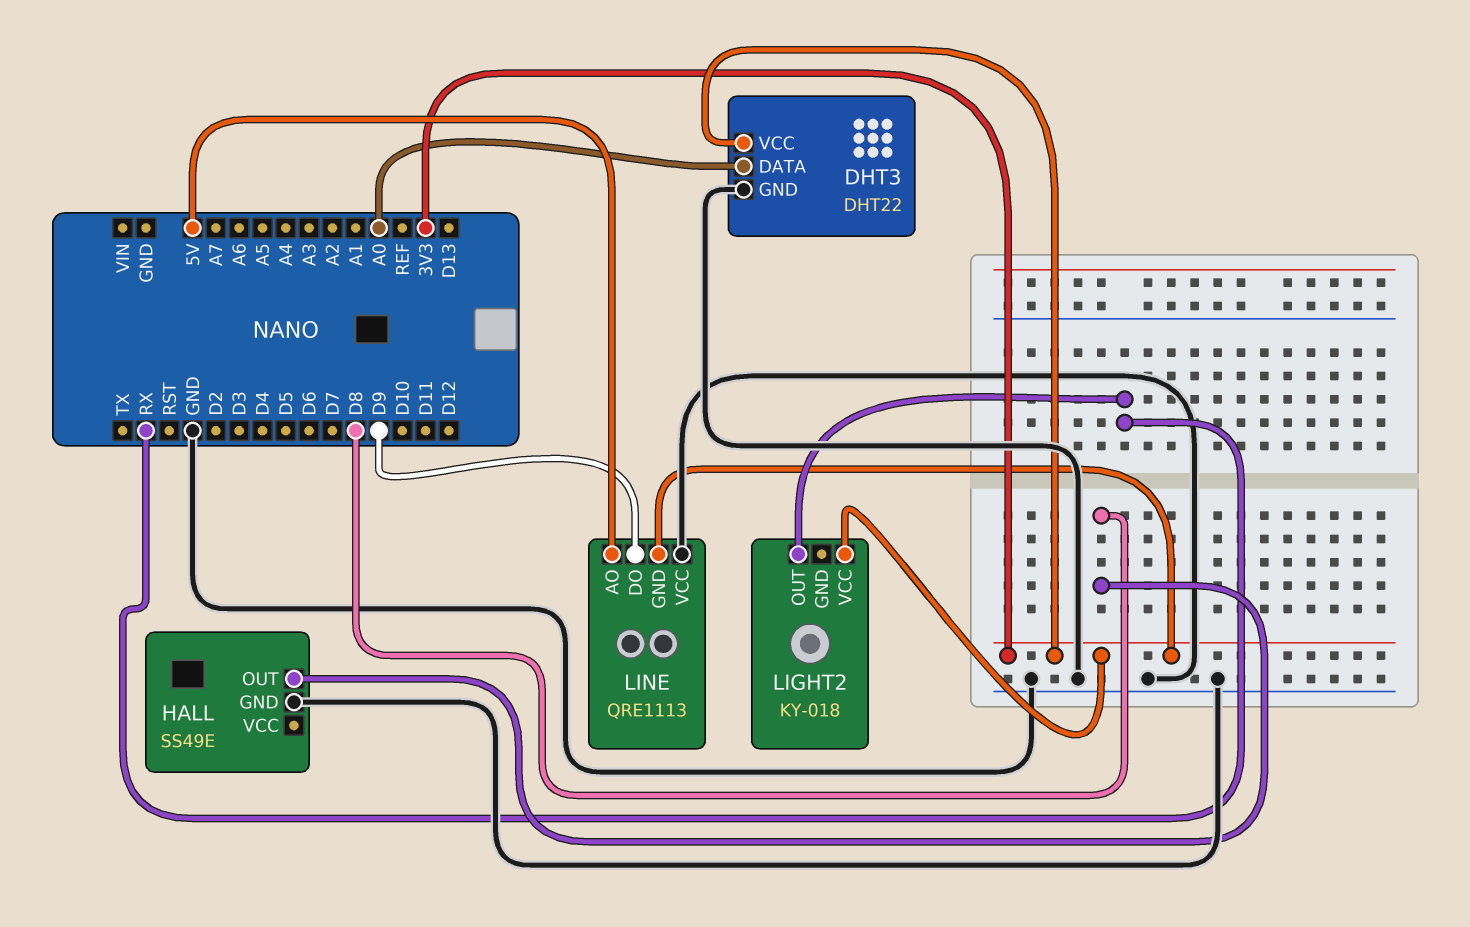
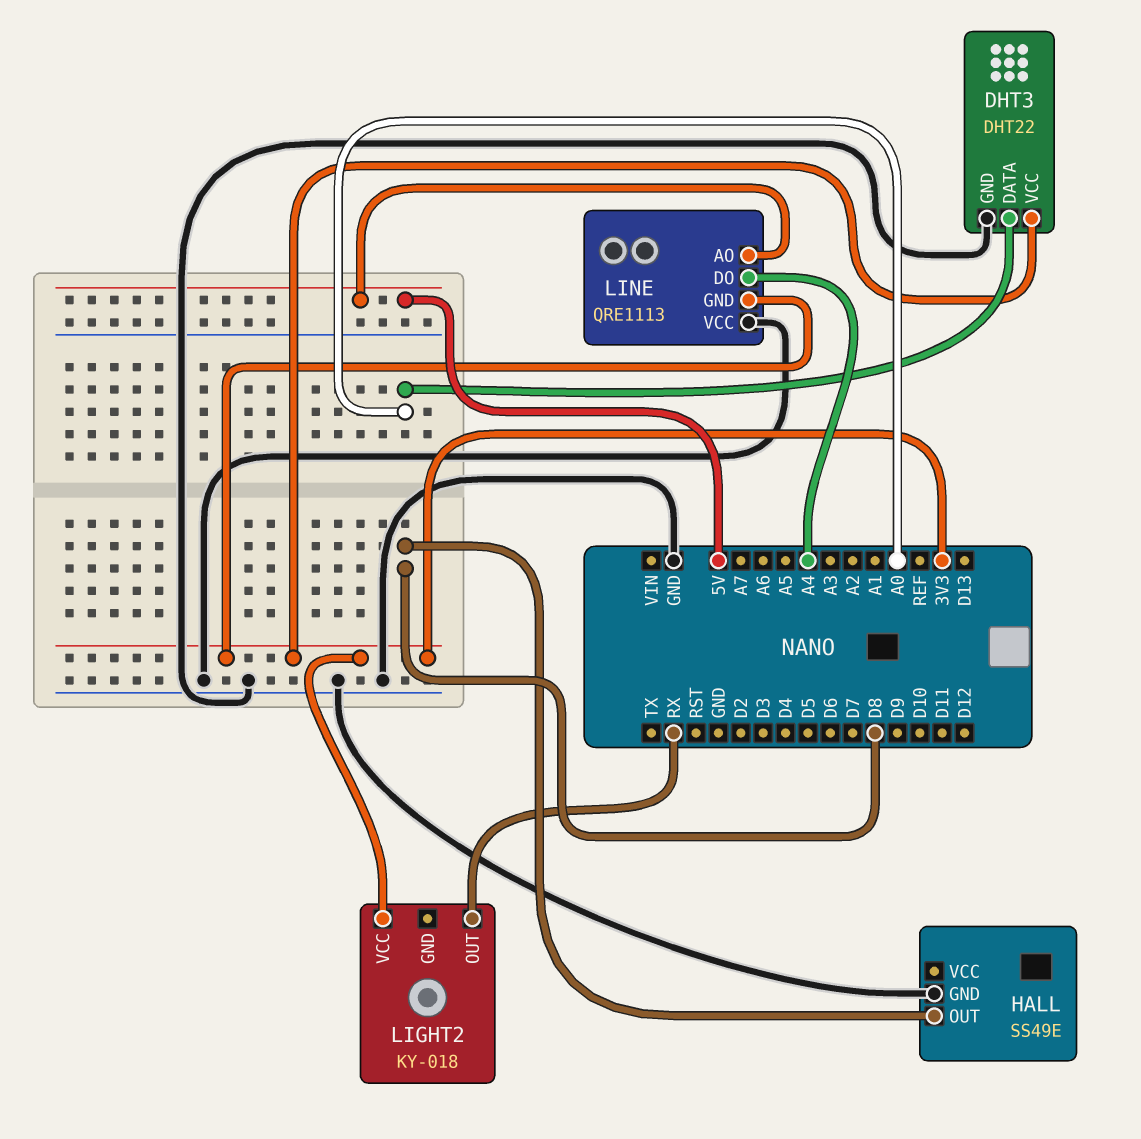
LINE pin DO: D9 -> A4

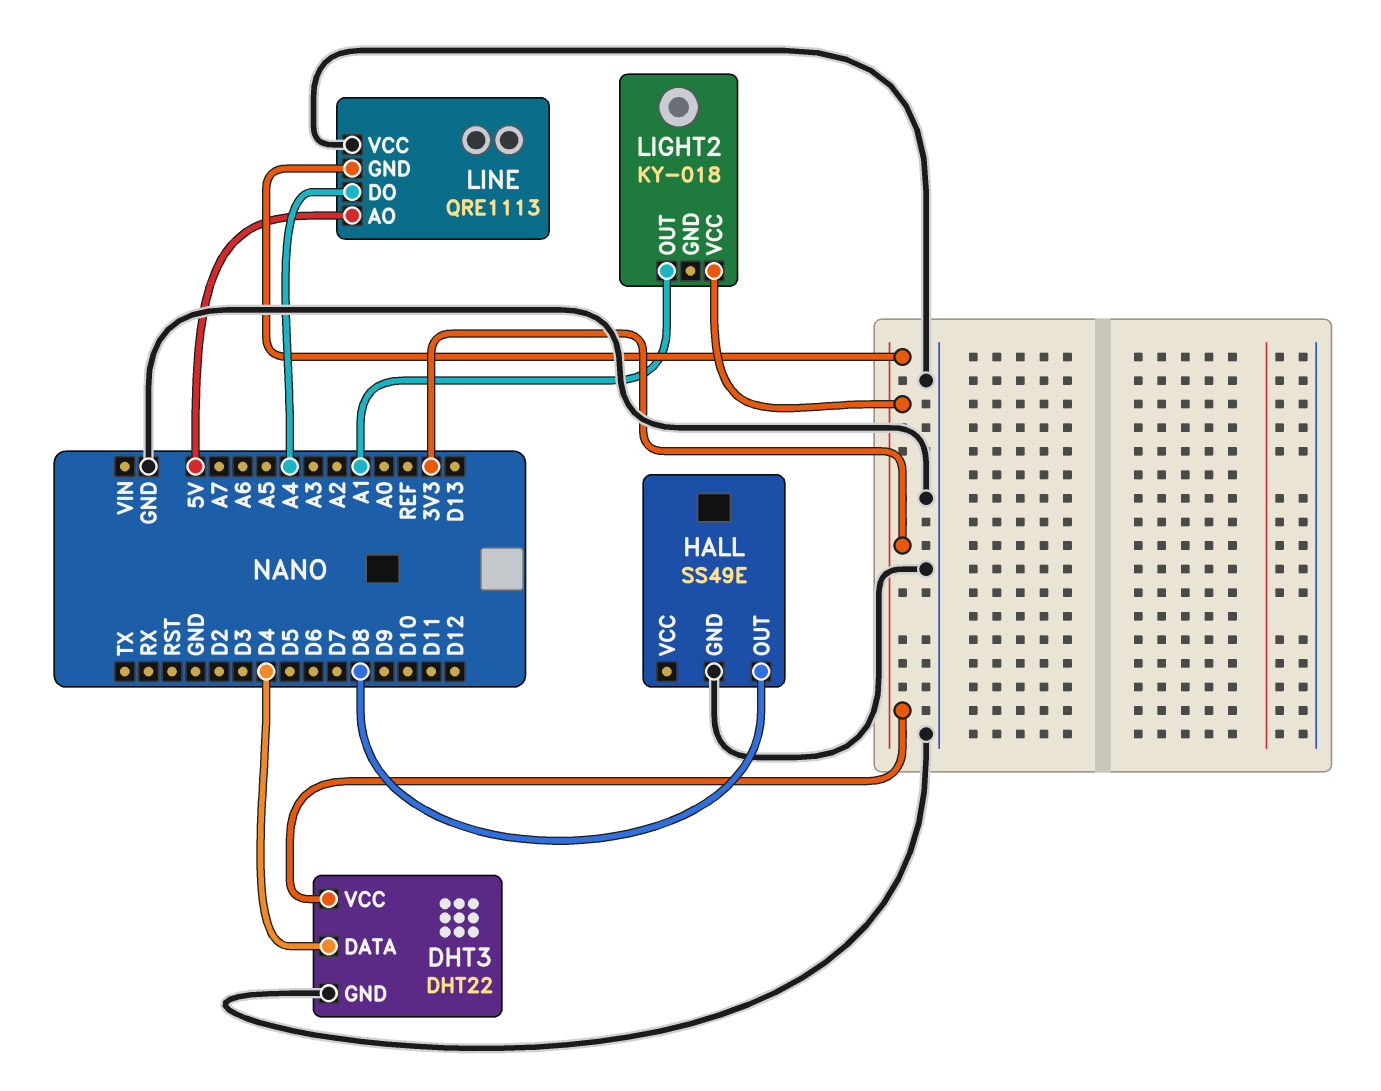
DHT3 pin DATA: A0 -> D4
LIGHT2 pin OUT: RX -> A1

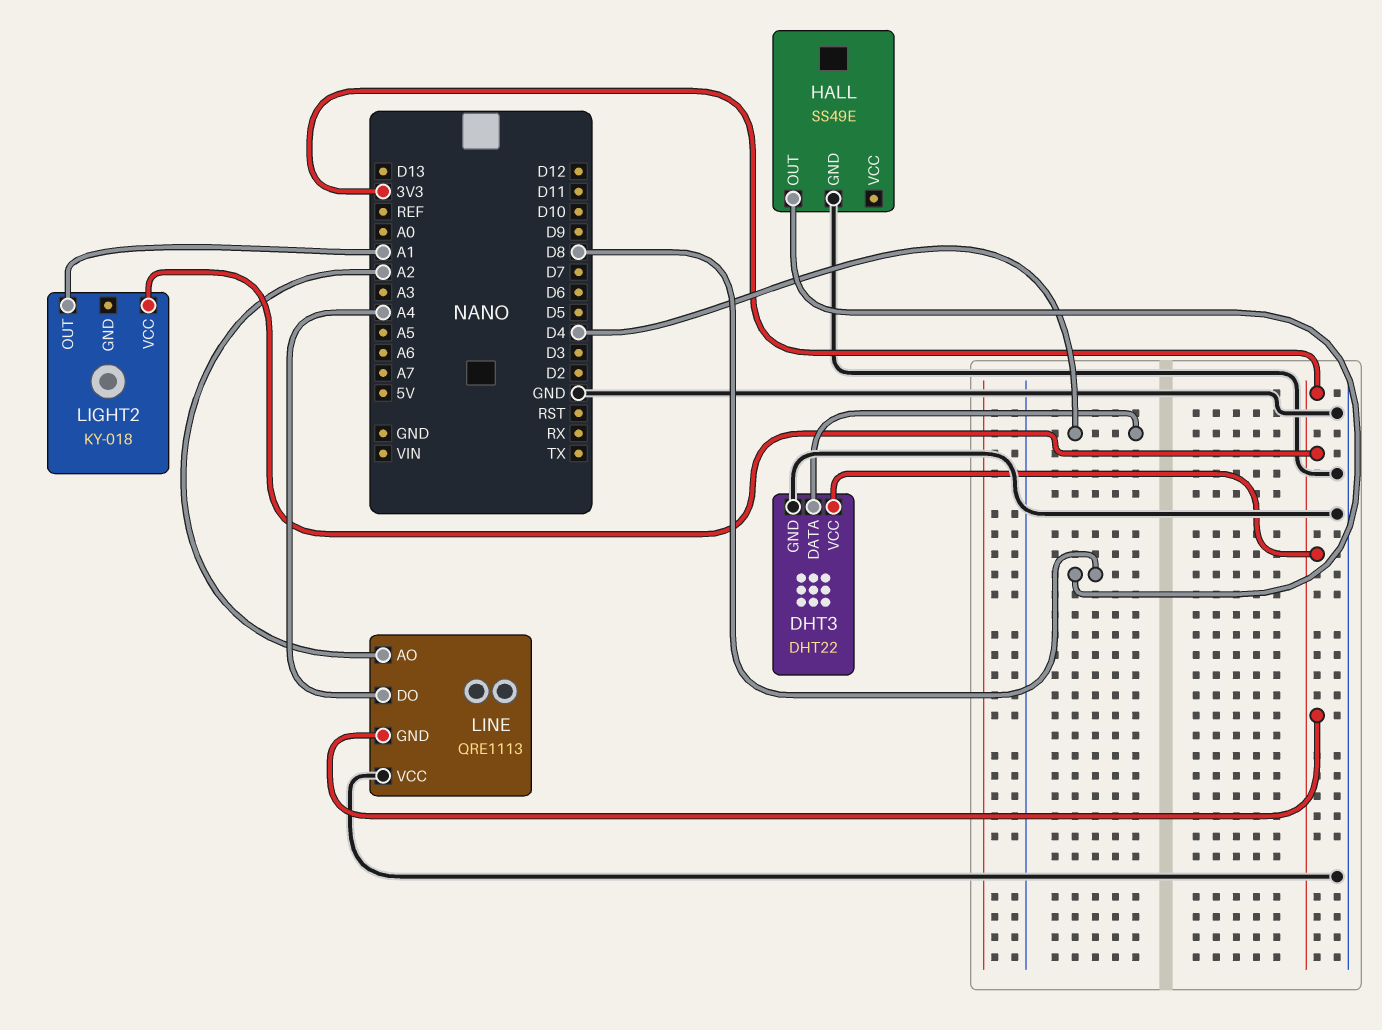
LINE pin AO: 5V -> A2

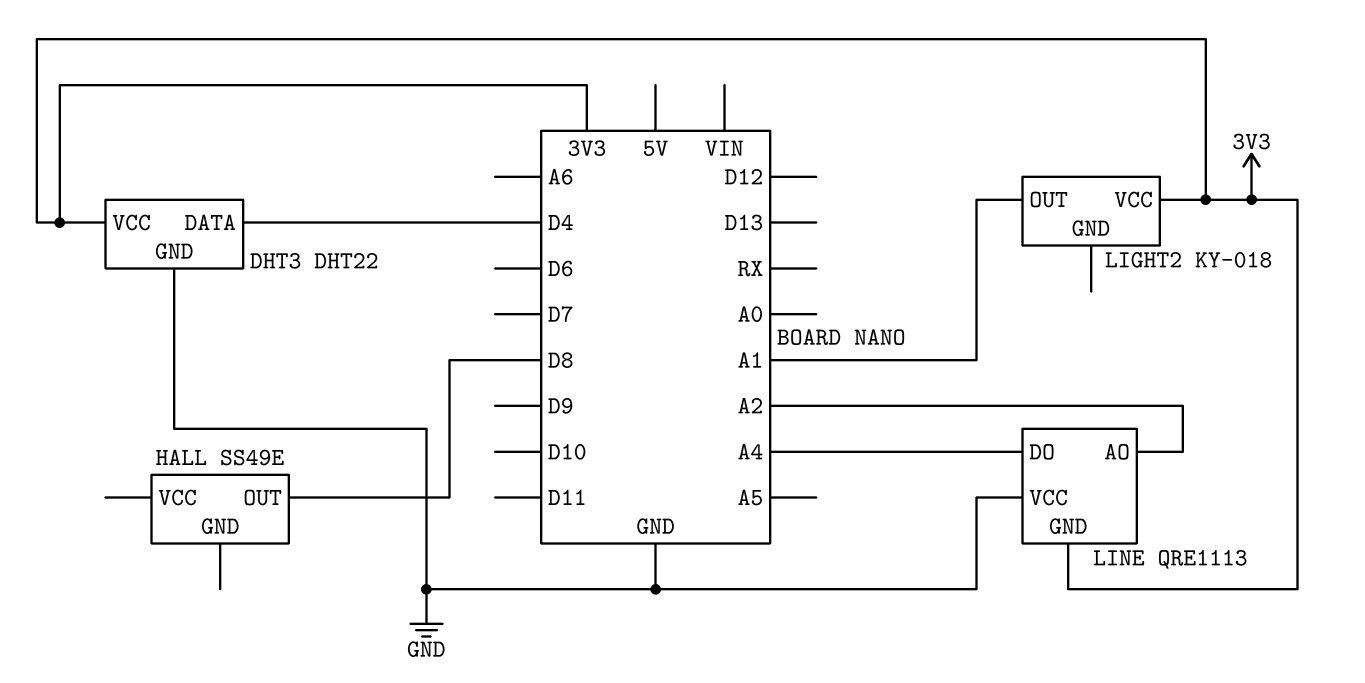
HALL pin GND: GND -> none

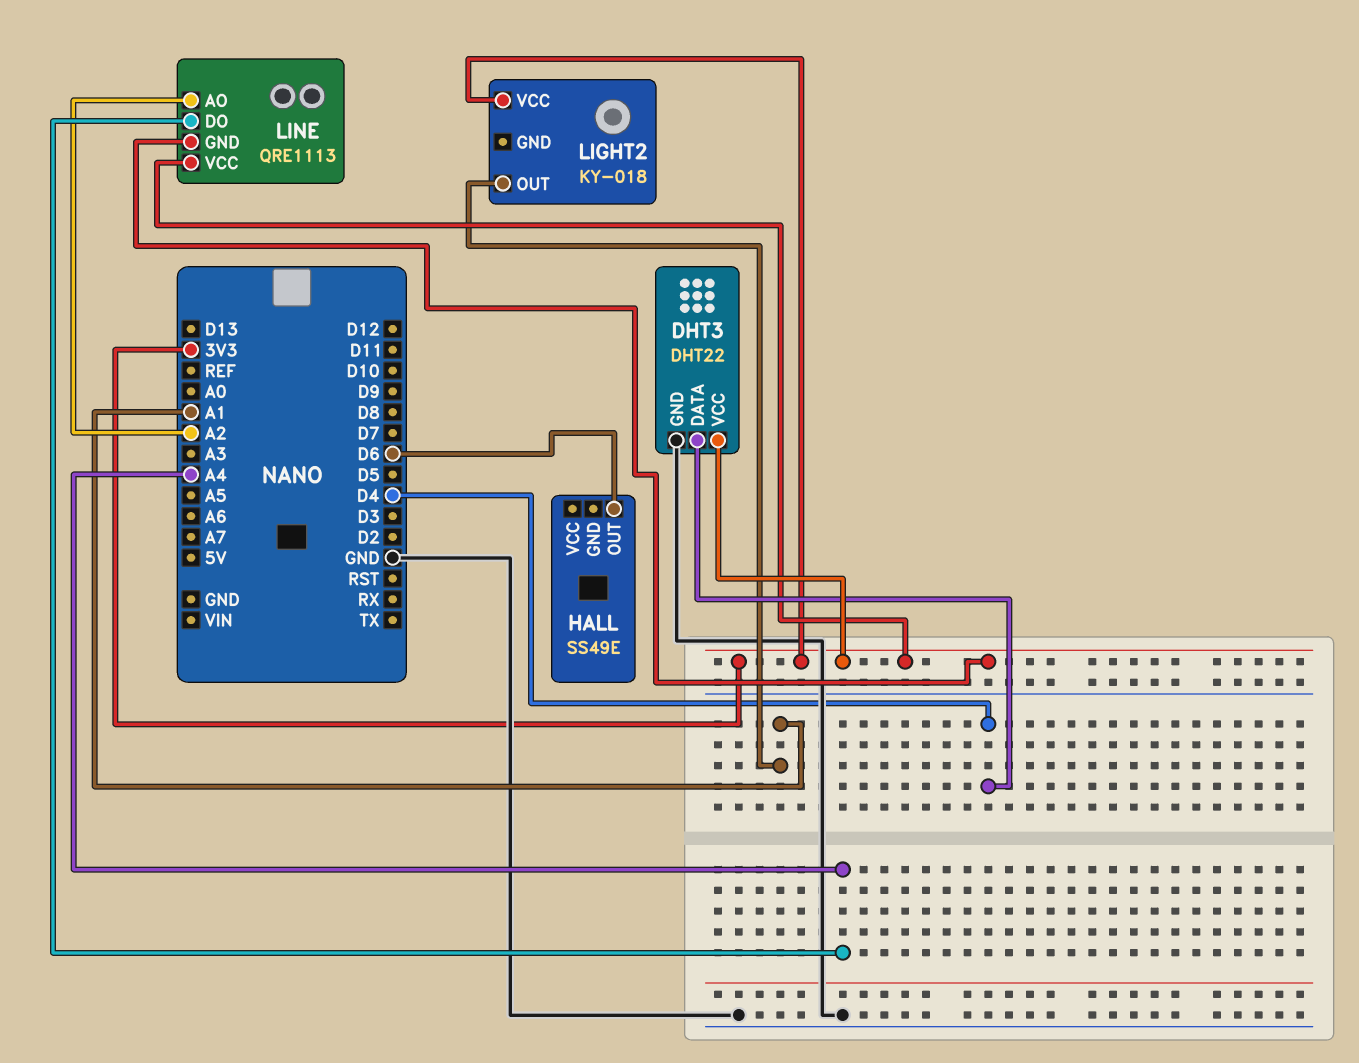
HALL pin OUT: D8 -> D6
LINE pin VCC: GND -> 3V3

